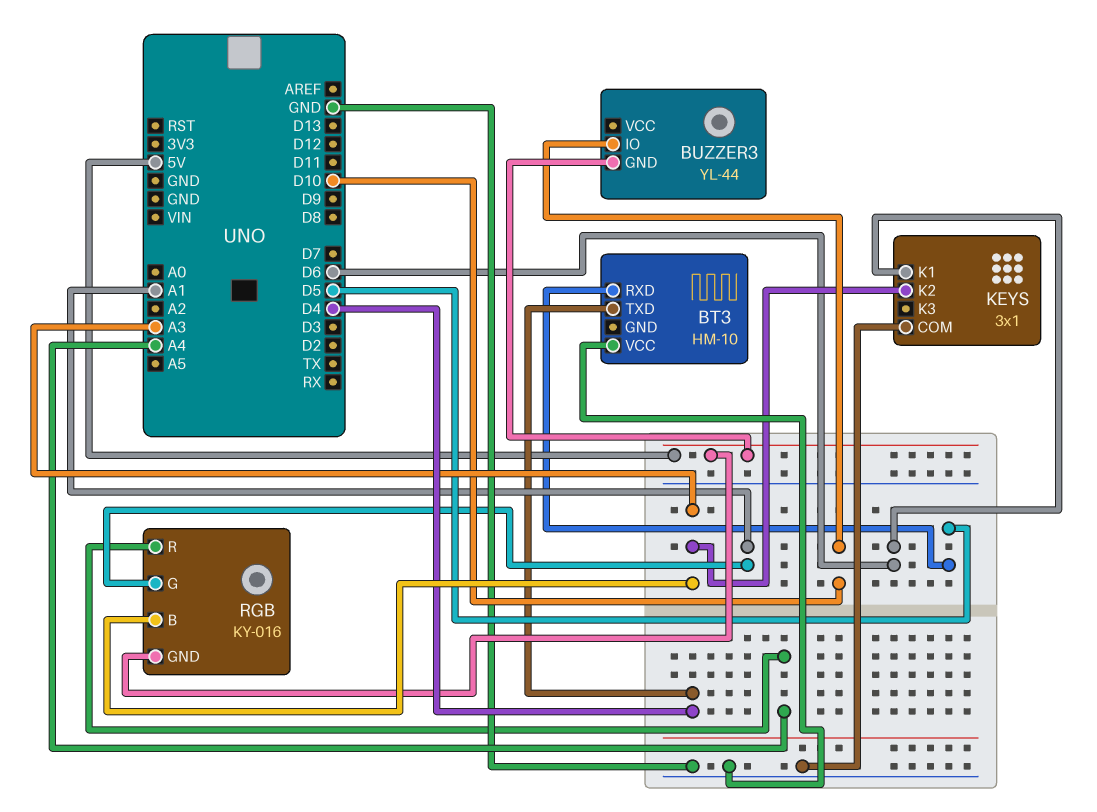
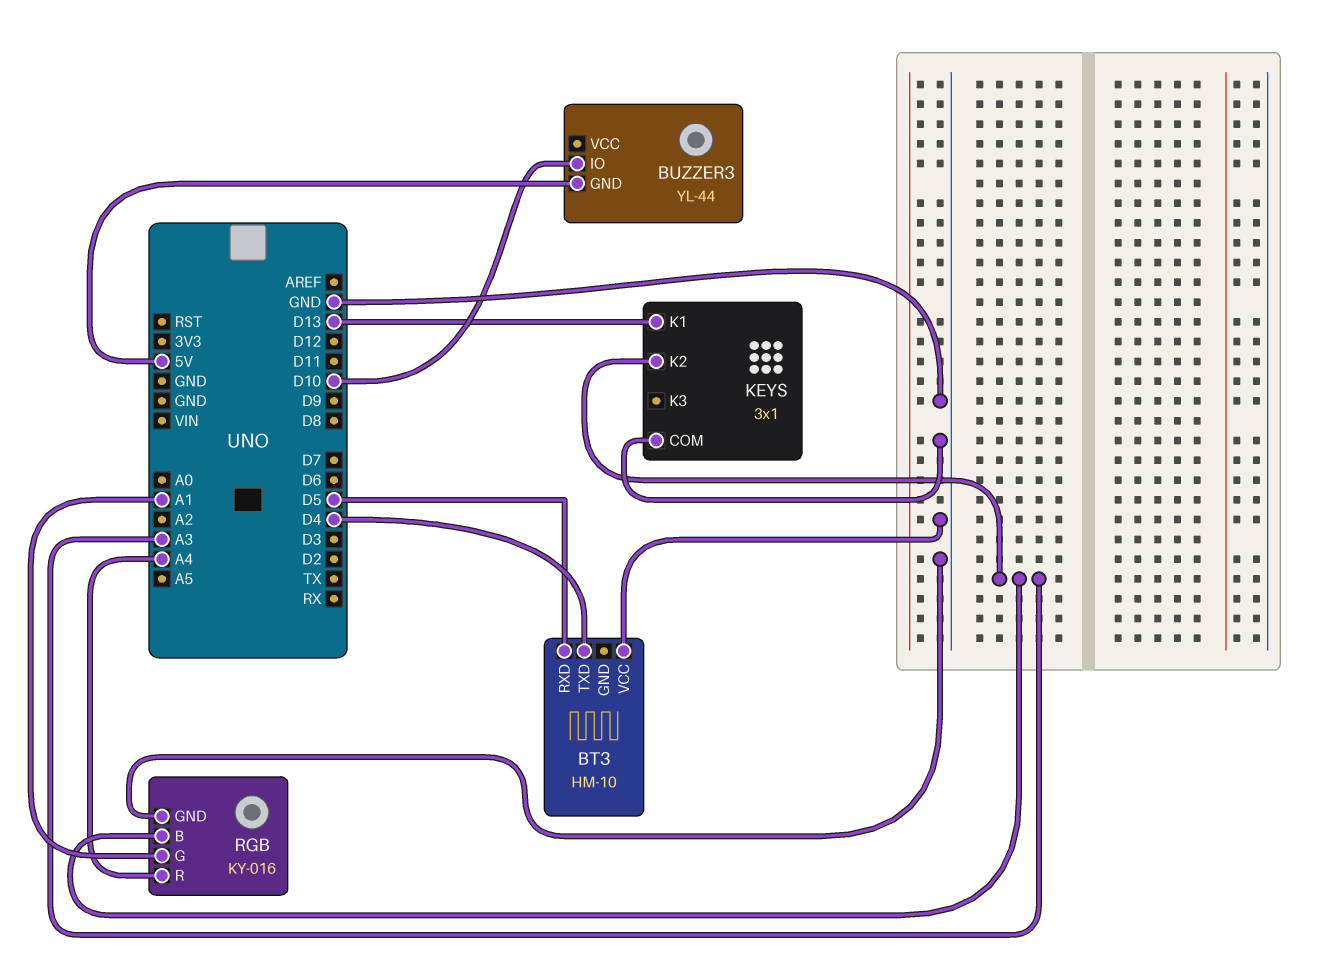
KEYS pin K1: D6 -> D13
RGB pin GND: 5V -> GND

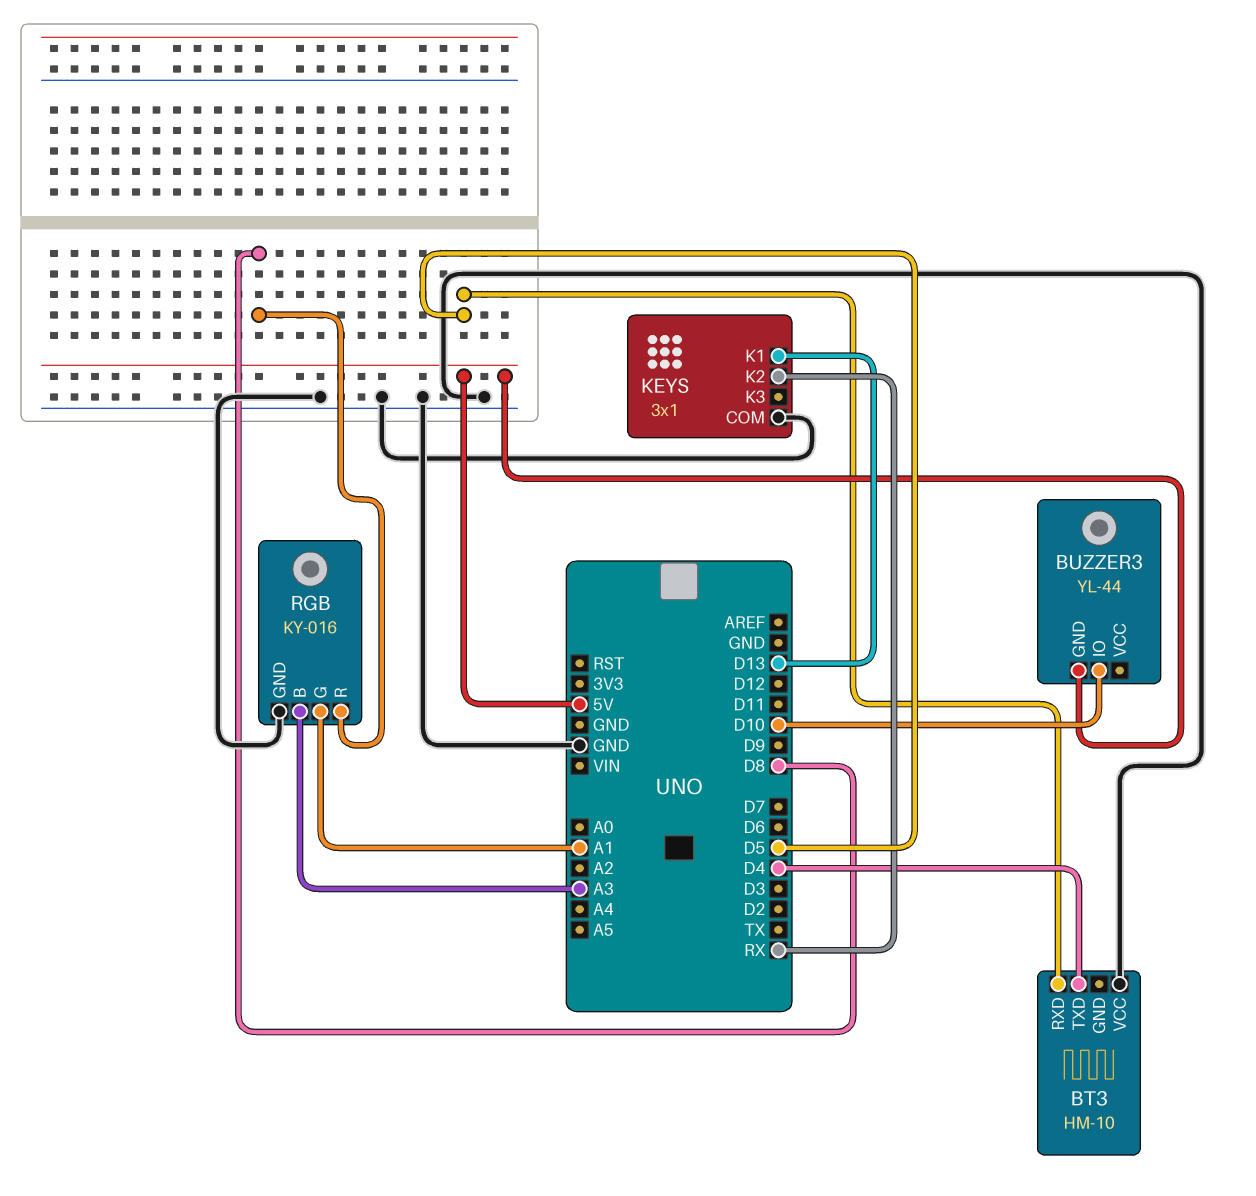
KEYS pin K2: A3 -> RX
RGB pin R: A4 -> D8

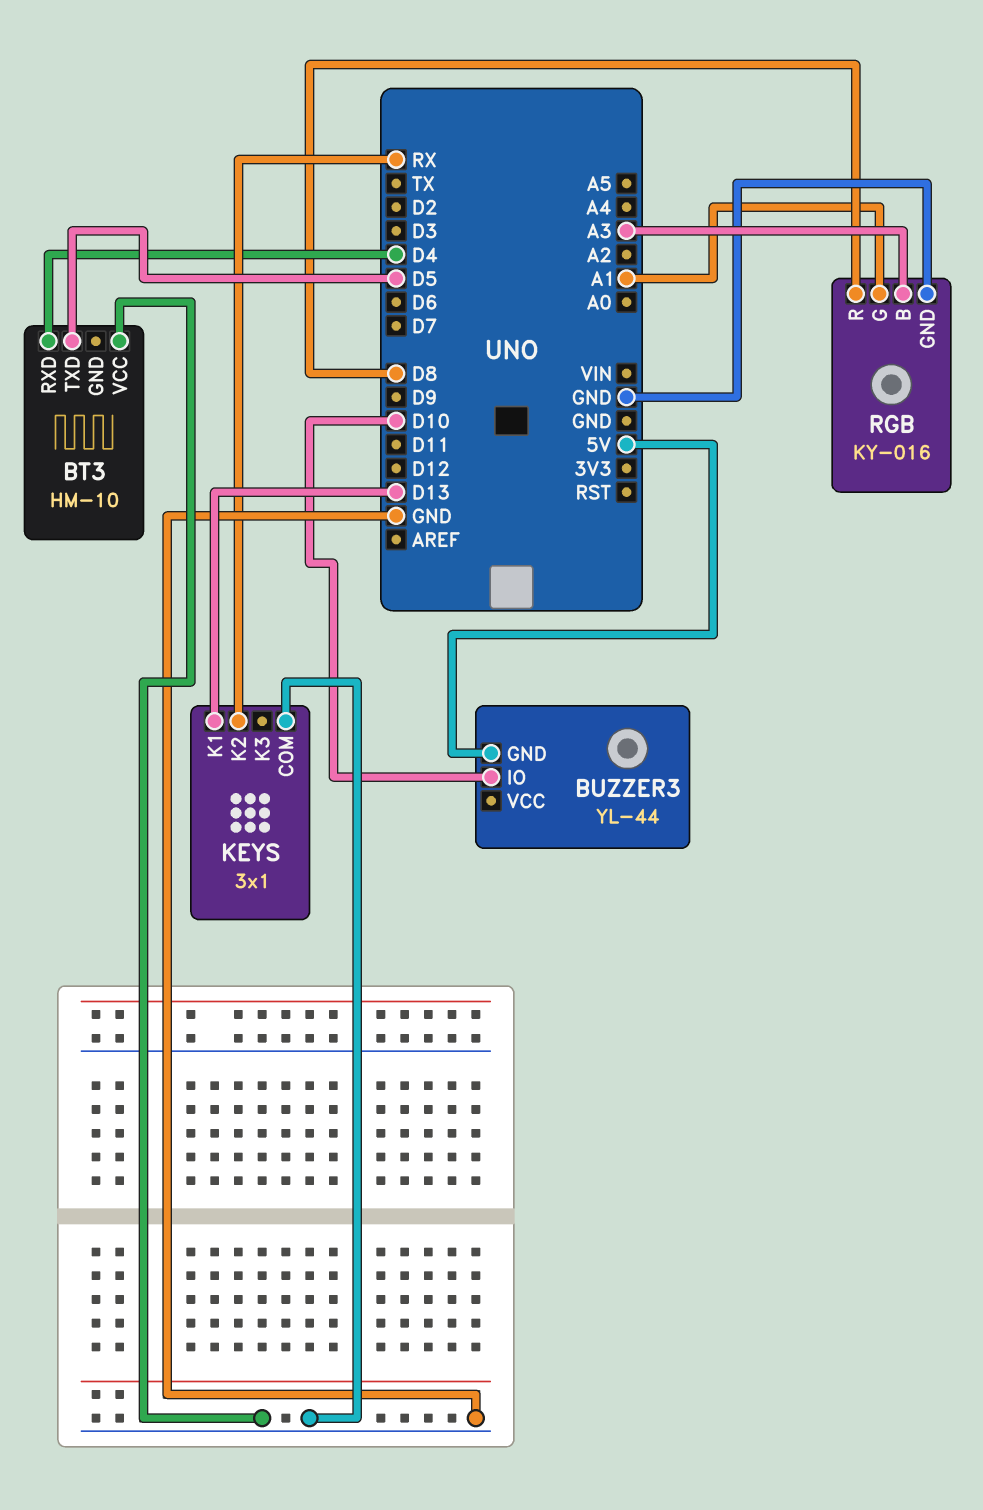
BT3 pin RXD: D5 -> D4
BT3 pin TXD: D4 -> D5

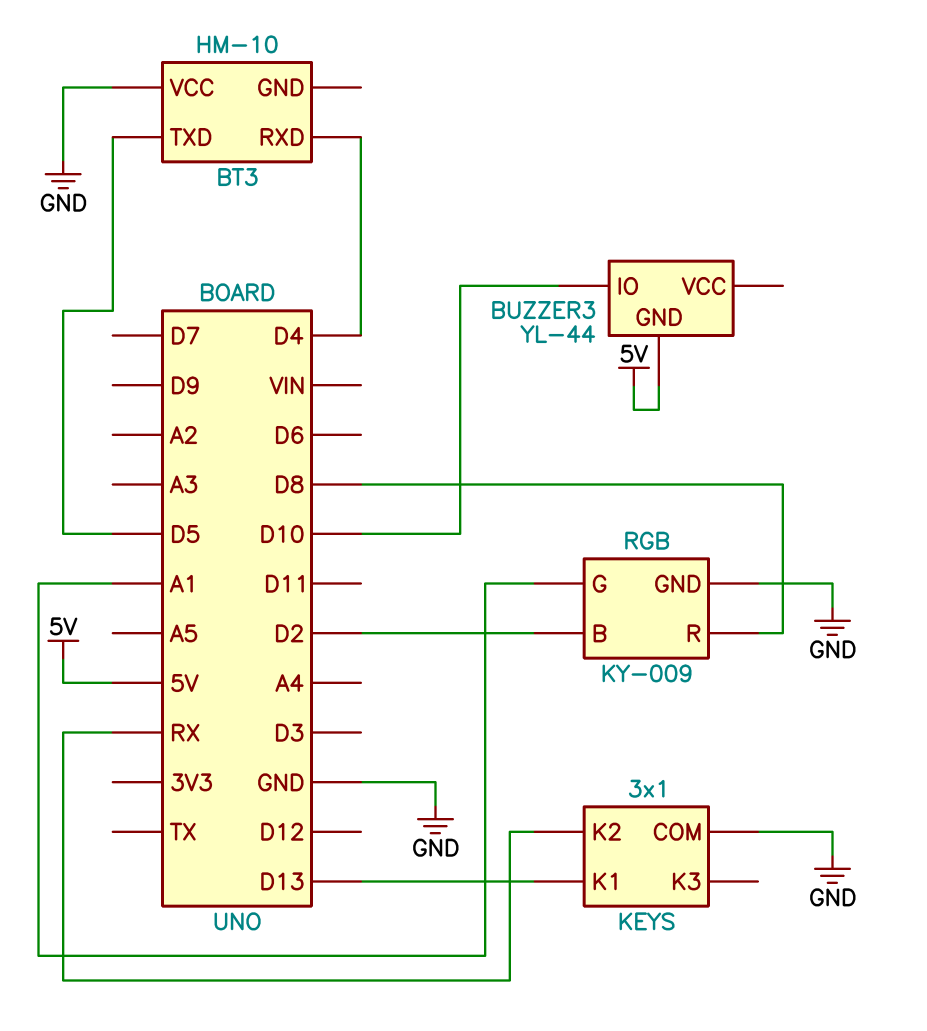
RGB: KY-016 -> KY-009
RGB pin B: A3 -> D2

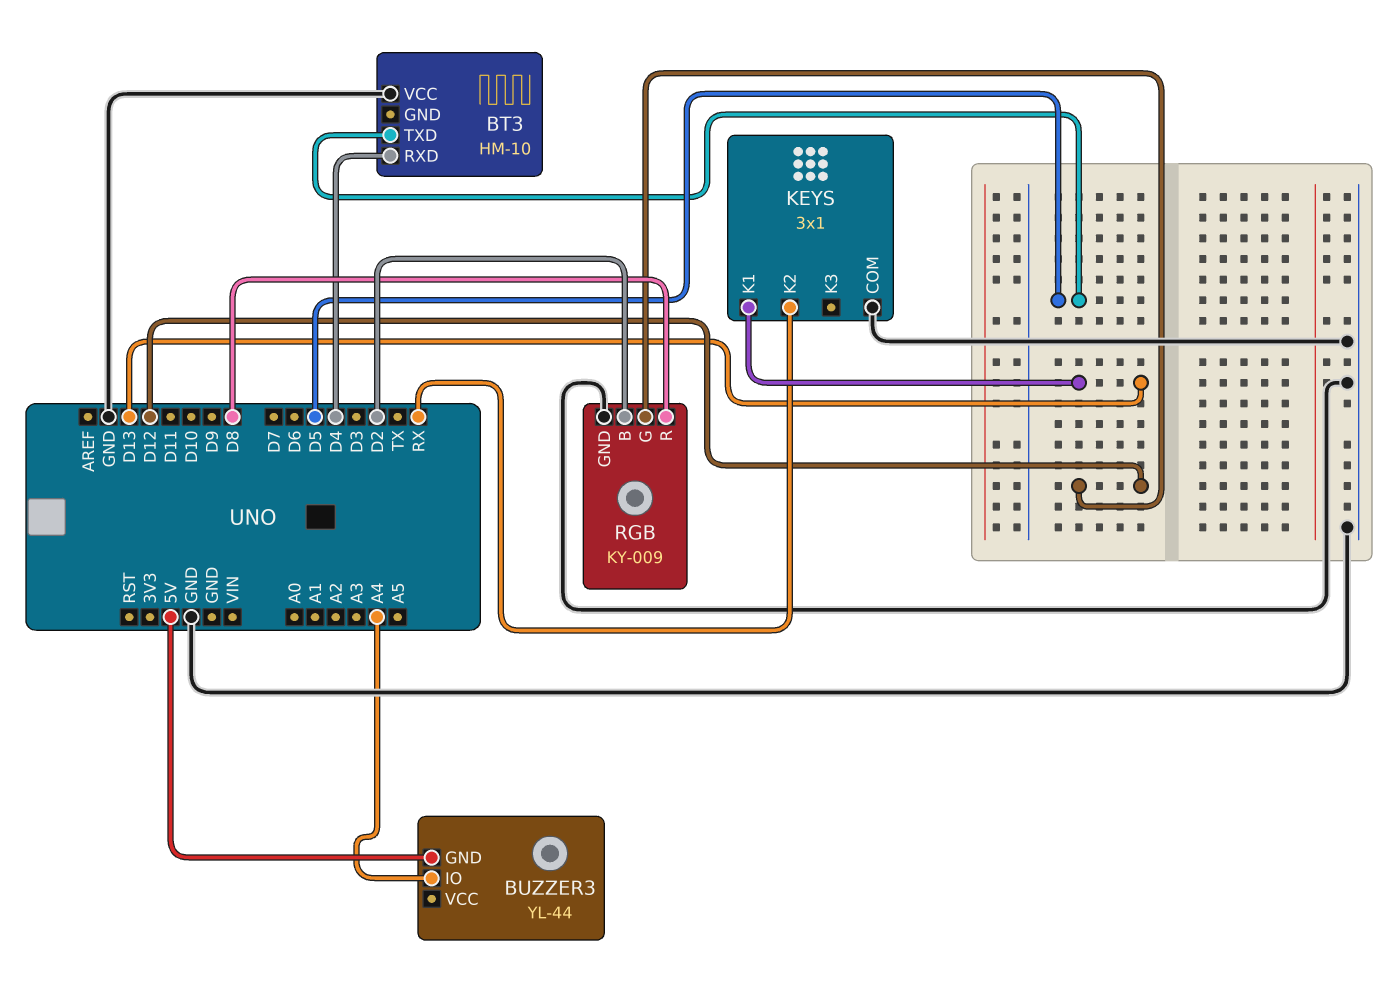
BUZZER3 pin IO: D10 -> A4
RGB pin G: A1 -> D12

